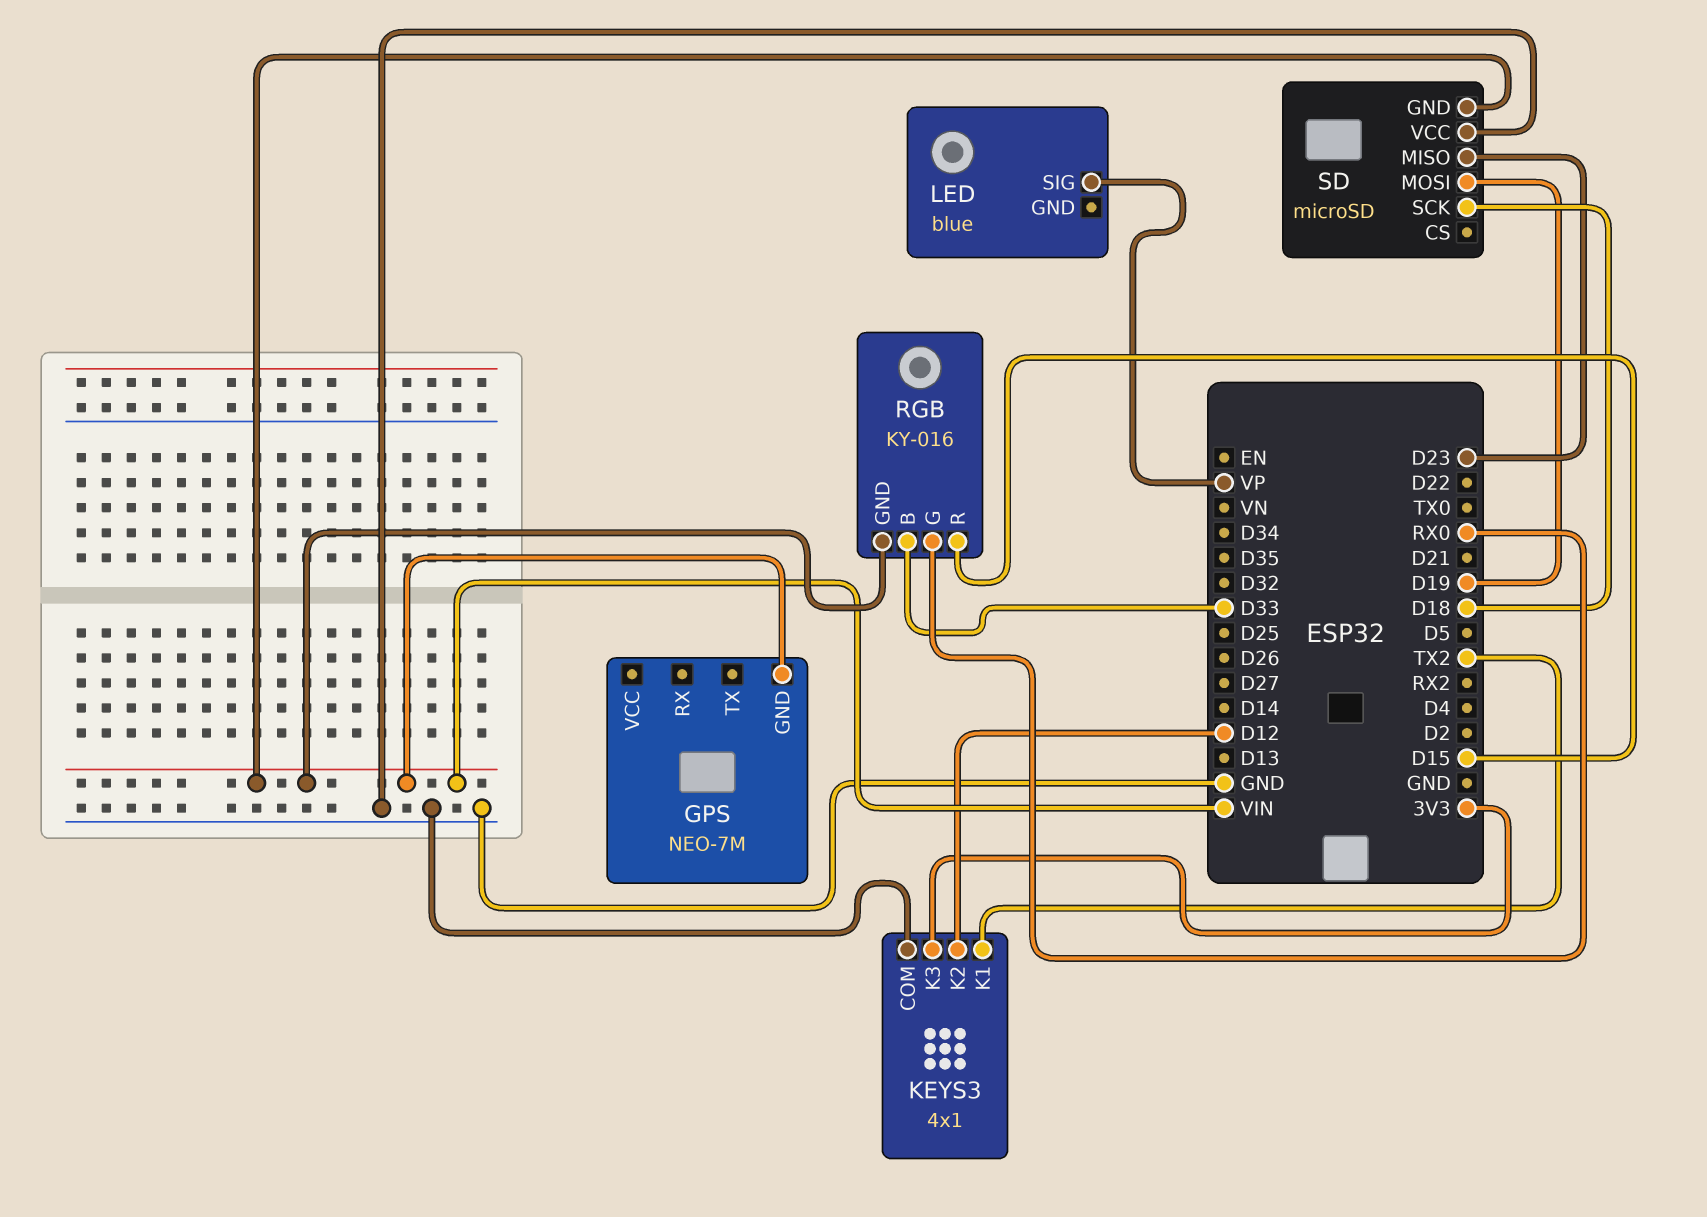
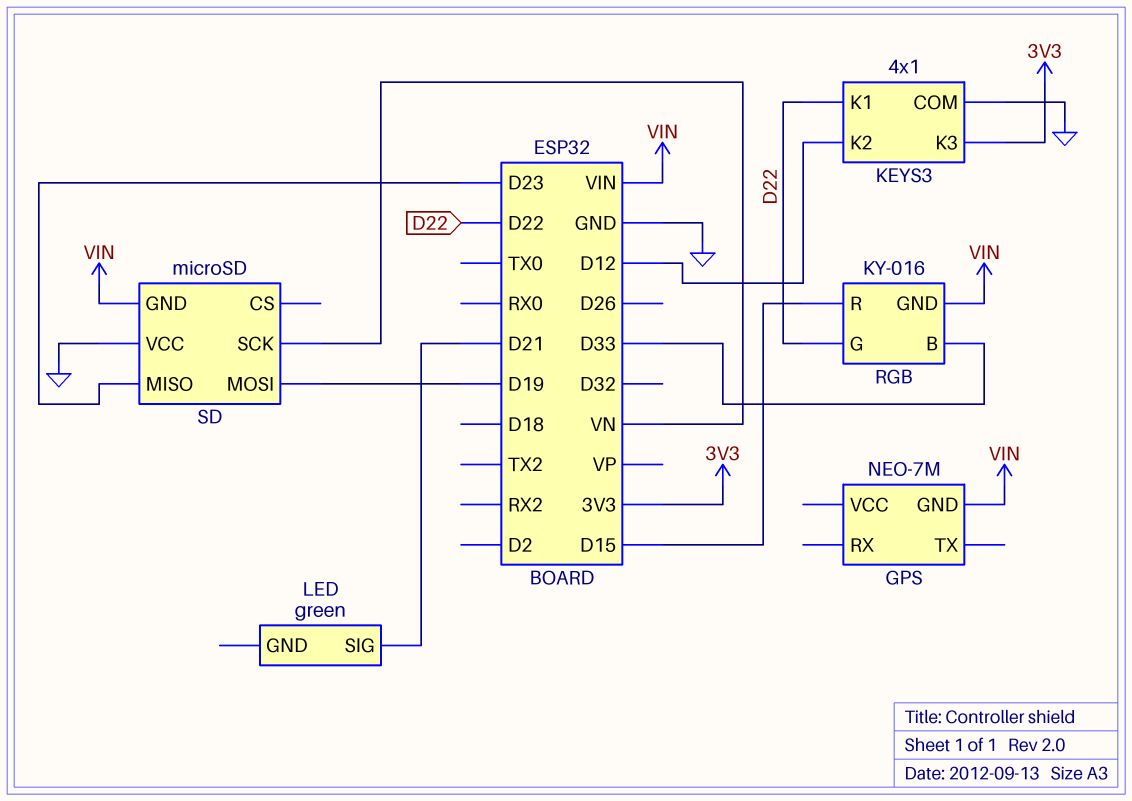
KEYS3 pin K1: TX2 -> D22
LED: blue -> green
LED pin SIG: VP -> D21
RGB pin G: RX0 -> D22
SD pin SCK: D18 -> VN

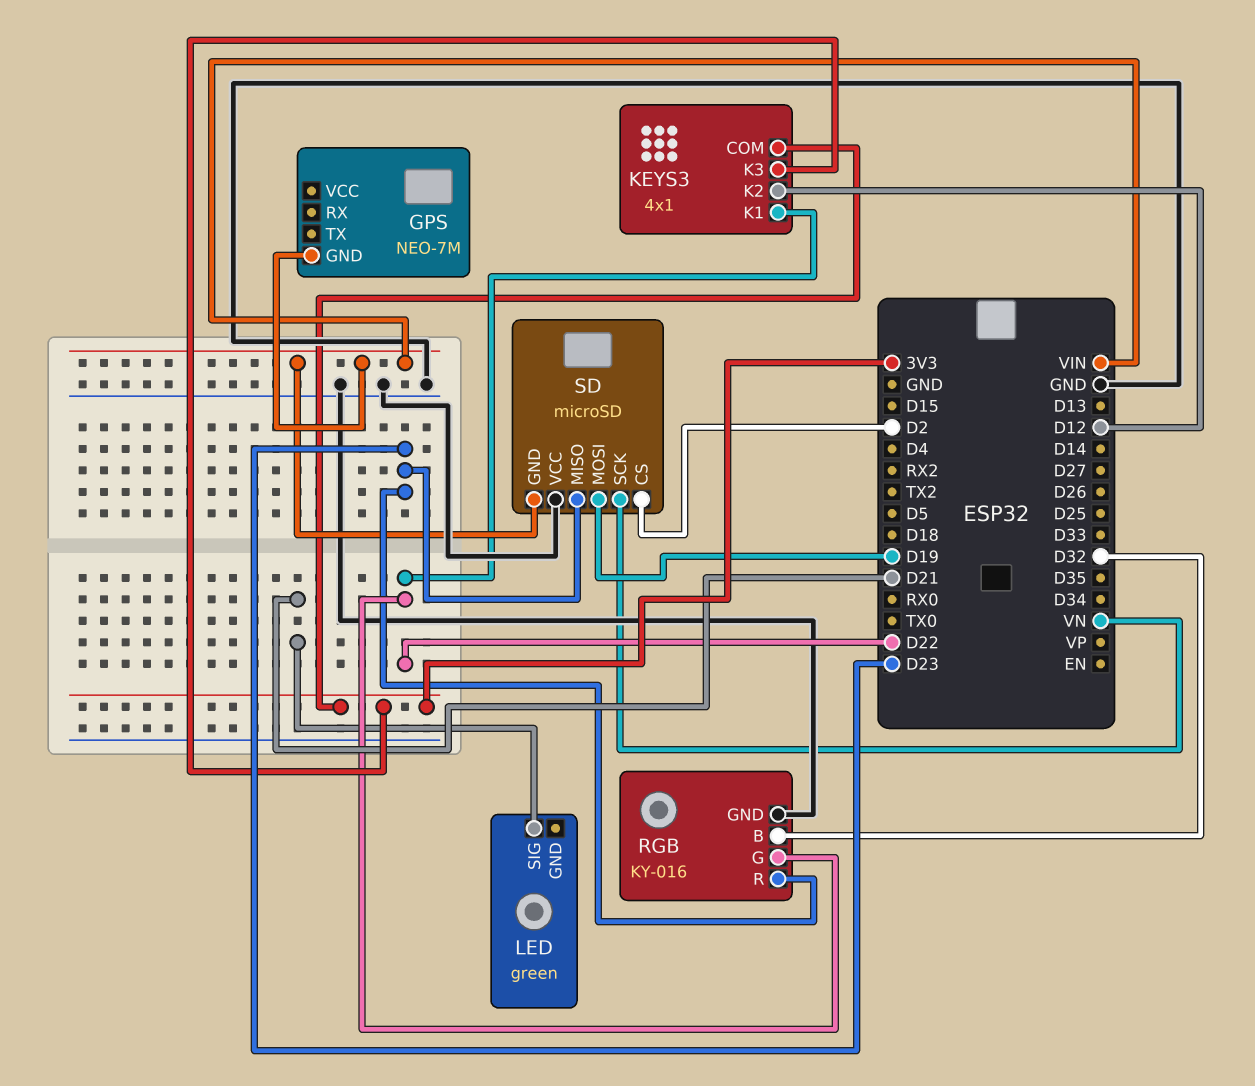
KEYS3 pin COM: GND -> 3V3
RGB pin B: D33 -> D32
RGB pin GND: VIN -> GND
RGB pin R: D15 -> D23
SD pin CS: none -> D2

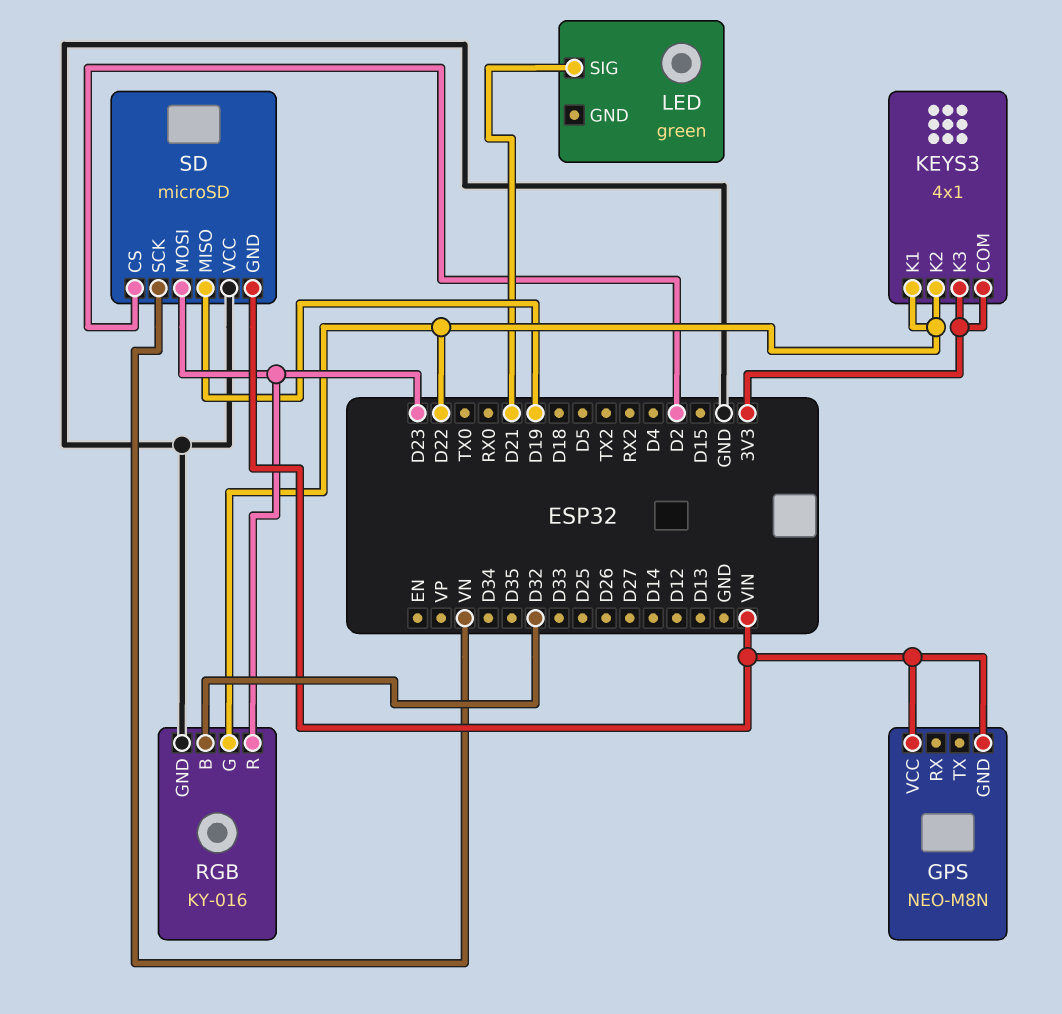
GPS: NEO-7M -> NEO-M8N
GPS pin VCC: none -> VIN
KEYS3 pin K2: D12 -> D22
SD pin MISO: D23 -> D19
SD pin MOSI: D19 -> D23

